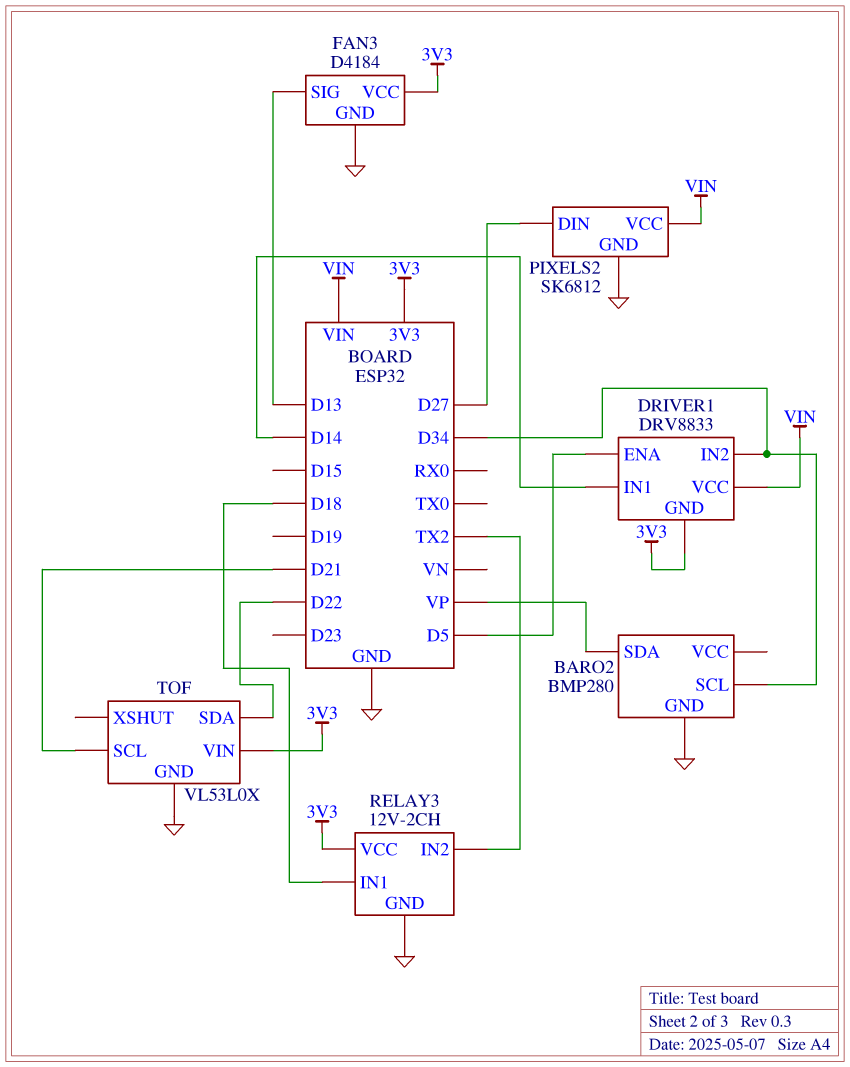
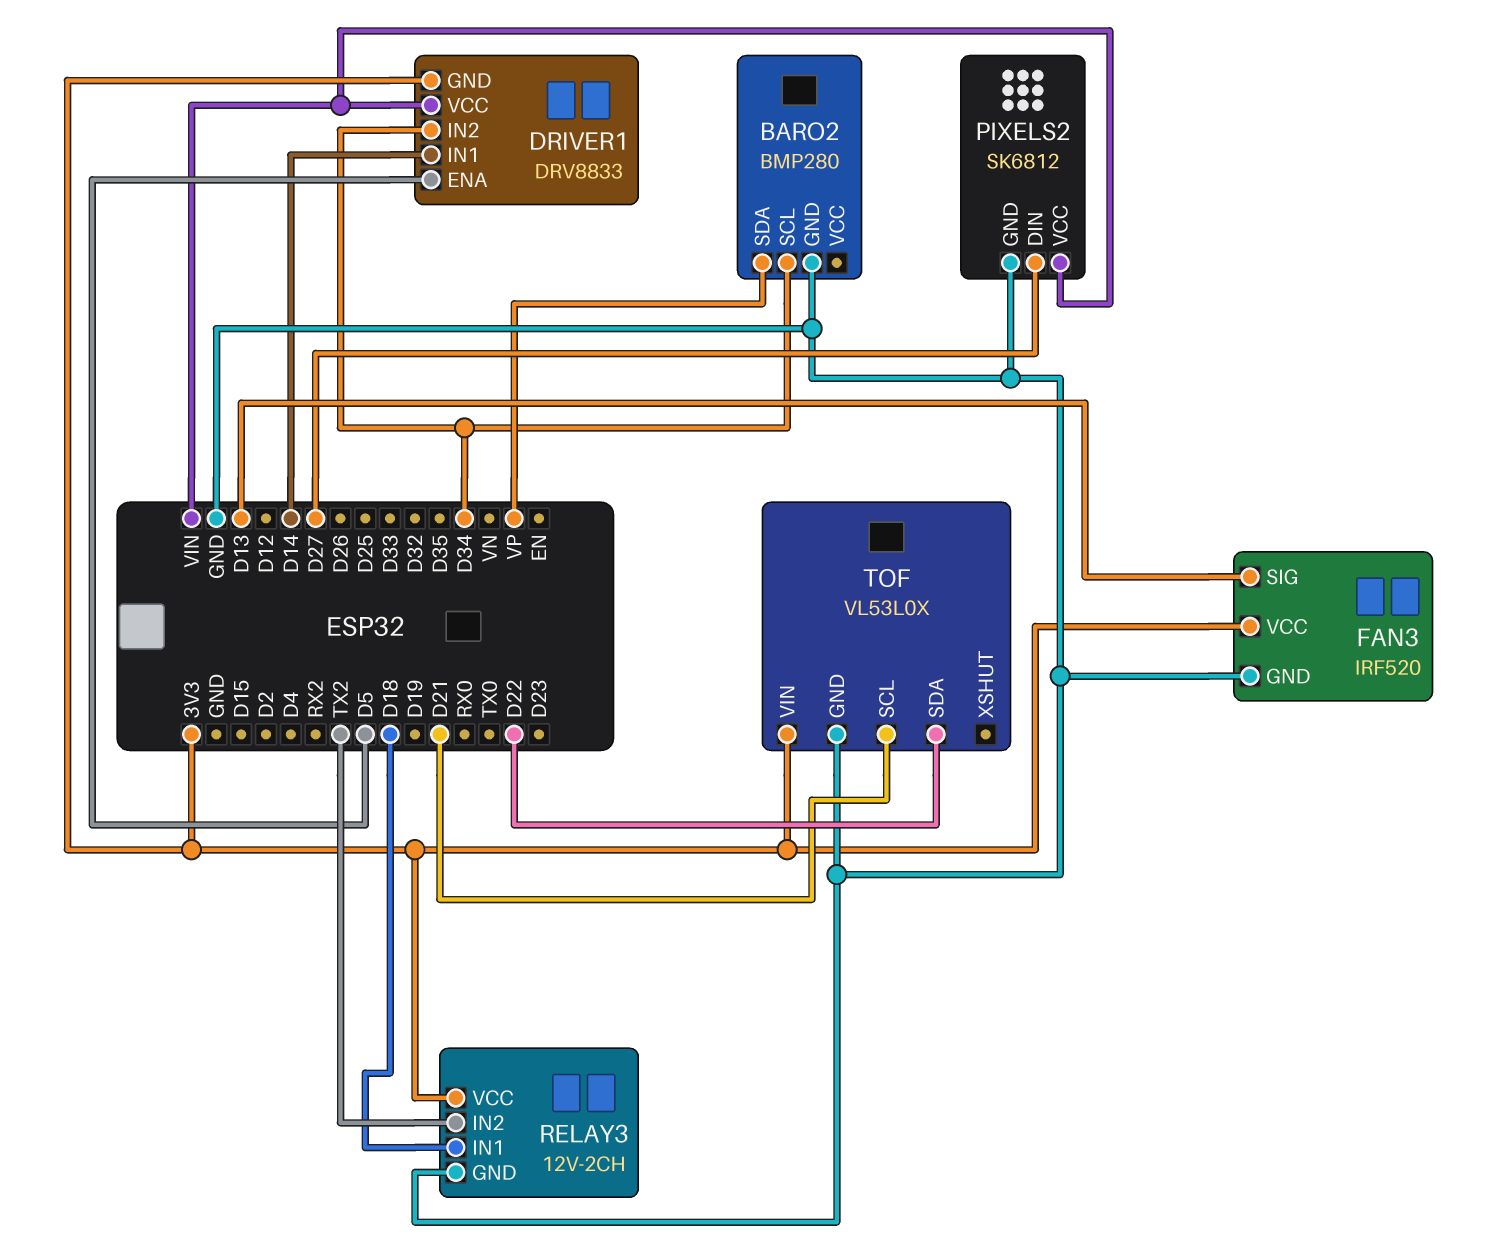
FAN3: D4184 -> IRF520

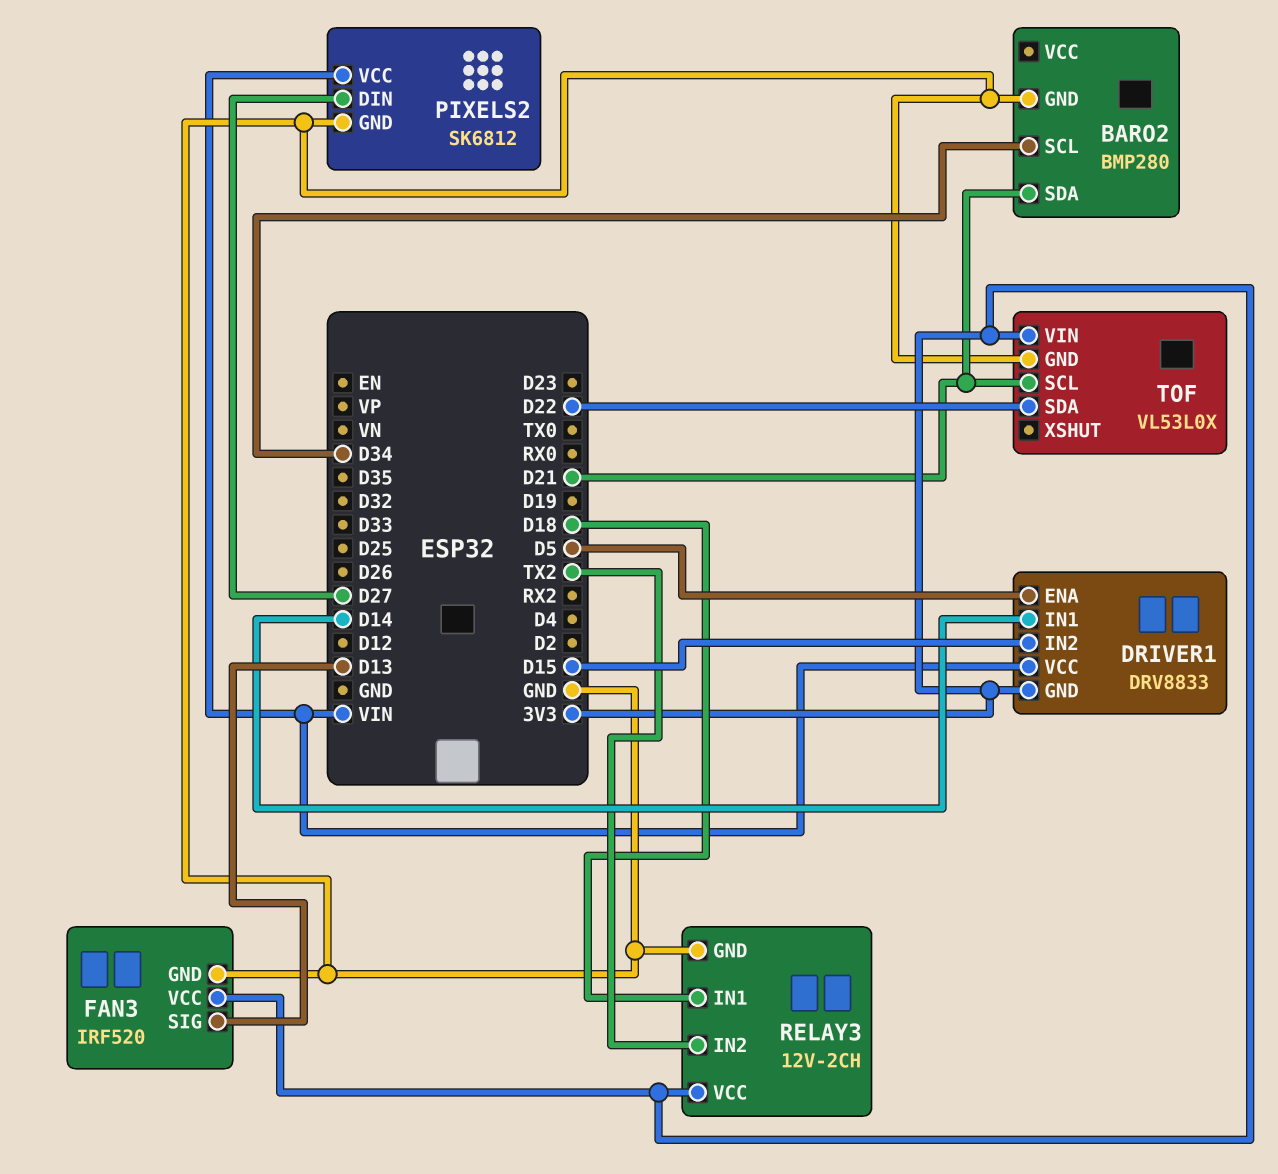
BARO2 pin SDA: VP -> D21
DRIVER1 pin IN2: D34 -> D15

